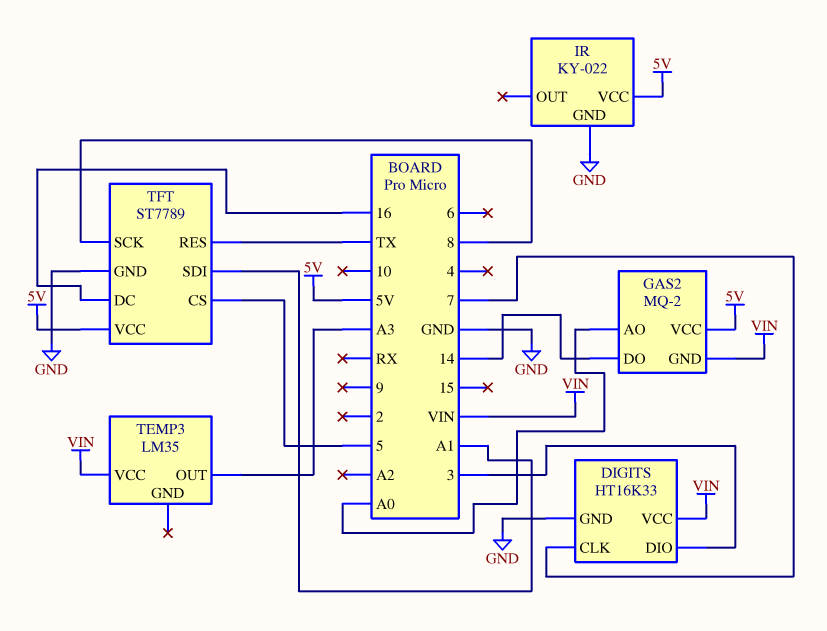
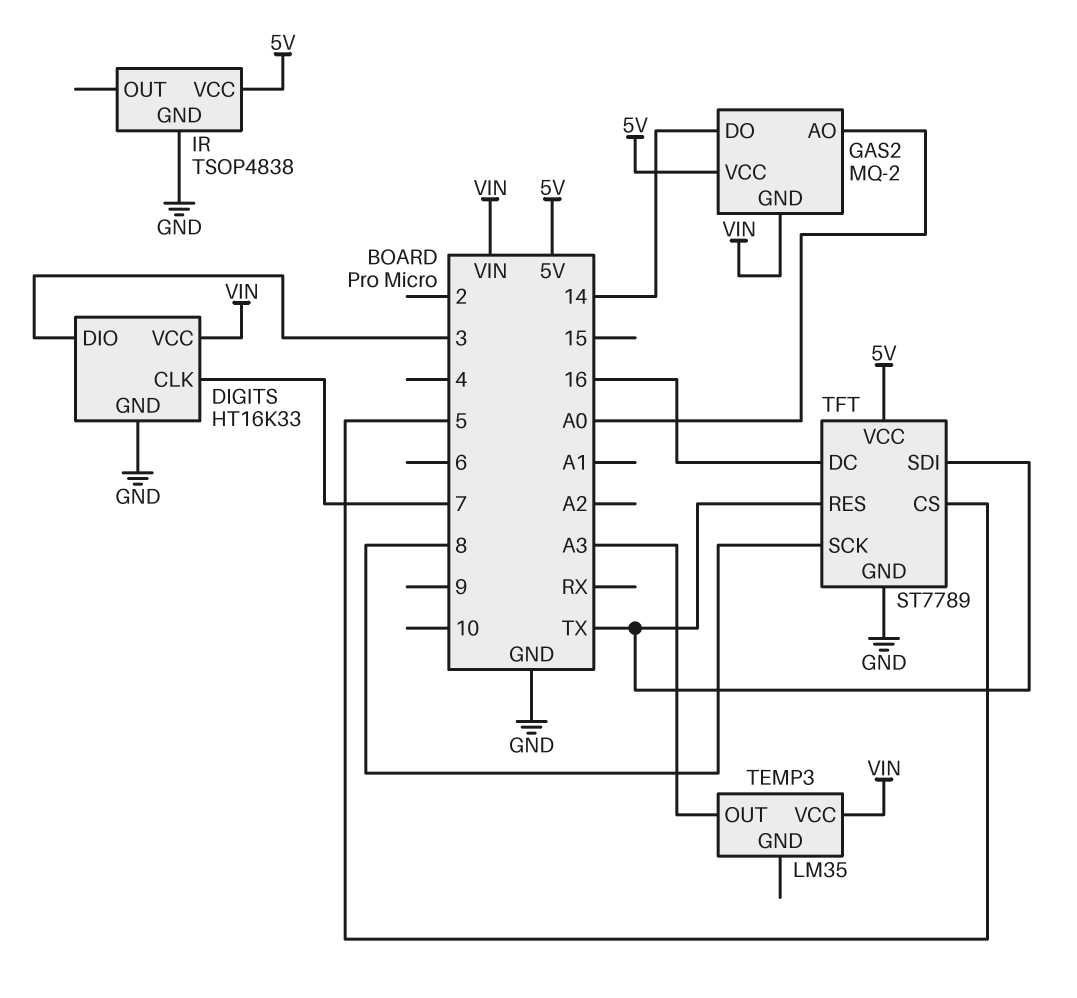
IR: KY-022 -> TSOP4838
TFT pin SDI: A1 -> TX

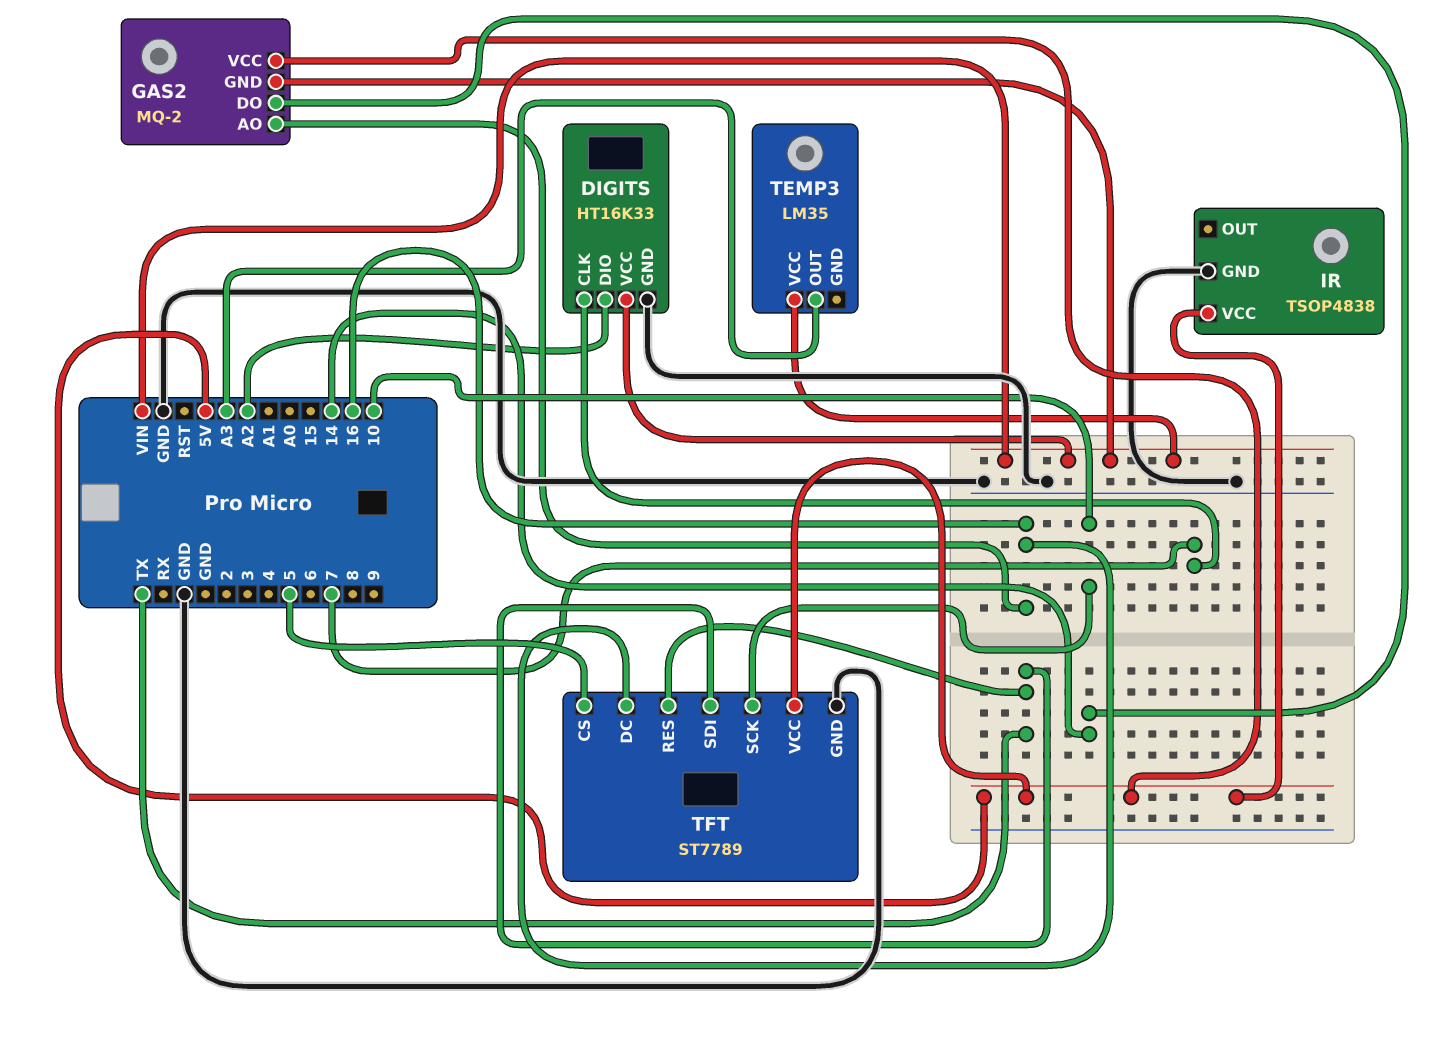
DIGITS pin DIO: 3 -> A2
GAS2 pin AO: A0 -> 16
TFT pin SCK: 8 -> 10

